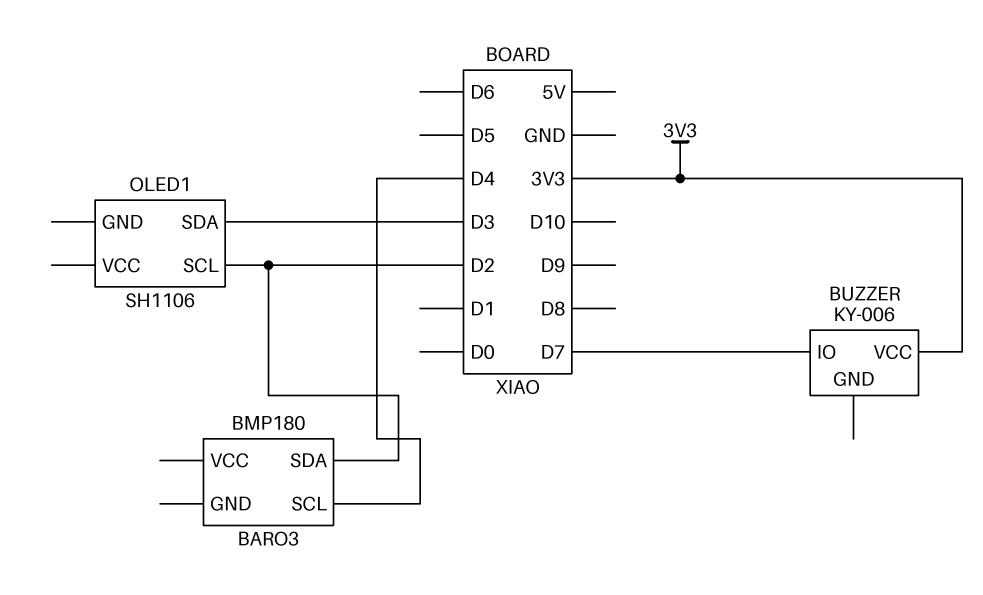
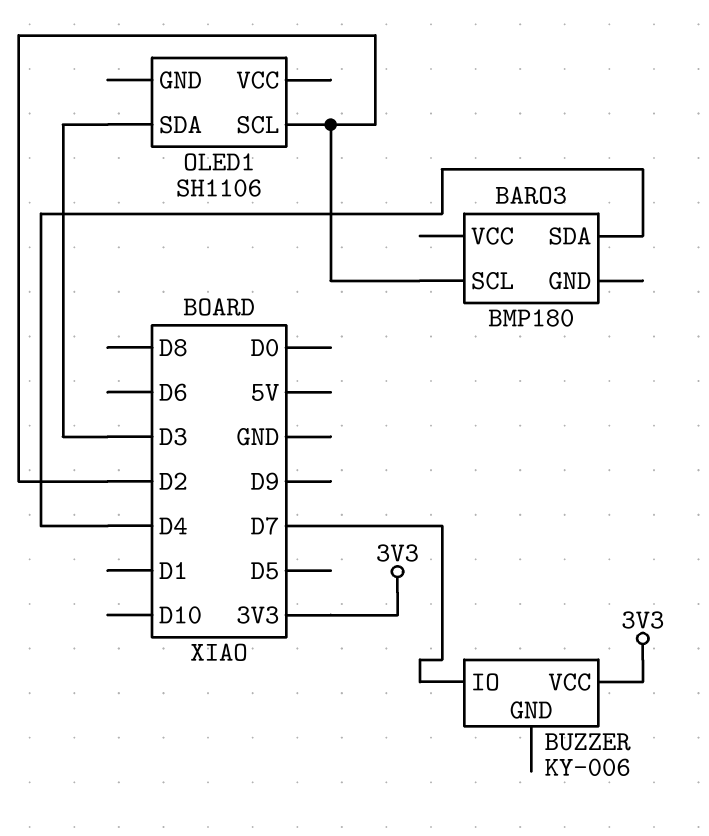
BARO3 pin SCL: D4 -> D2
BARO3 pin SDA: D2 -> D4

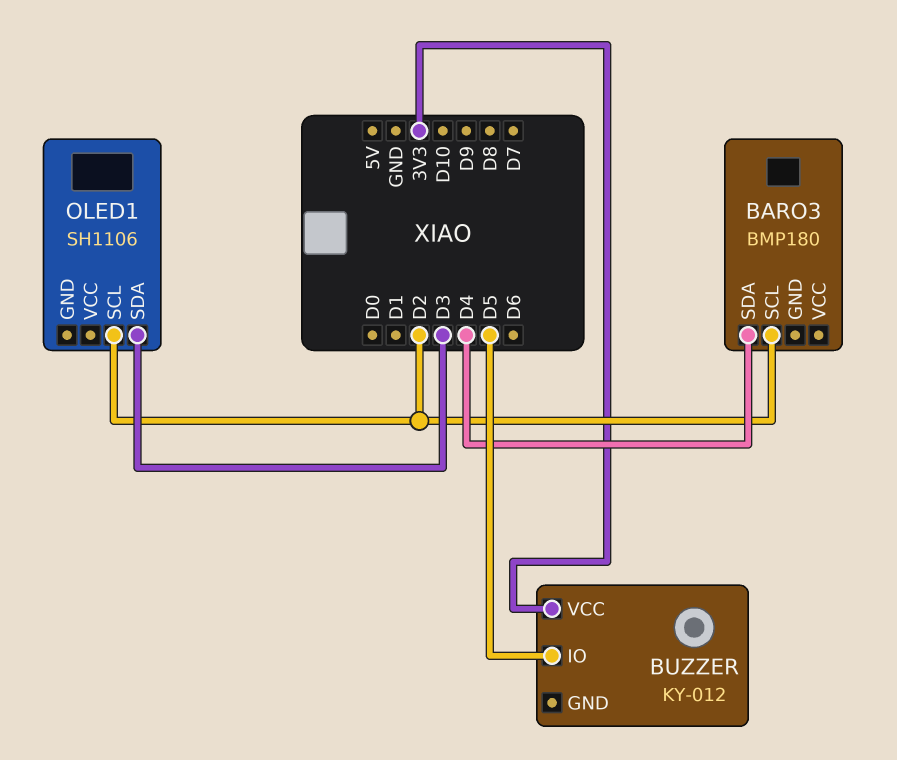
BUZZER: KY-006 -> KY-012
BUZZER pin IO: D7 -> D5

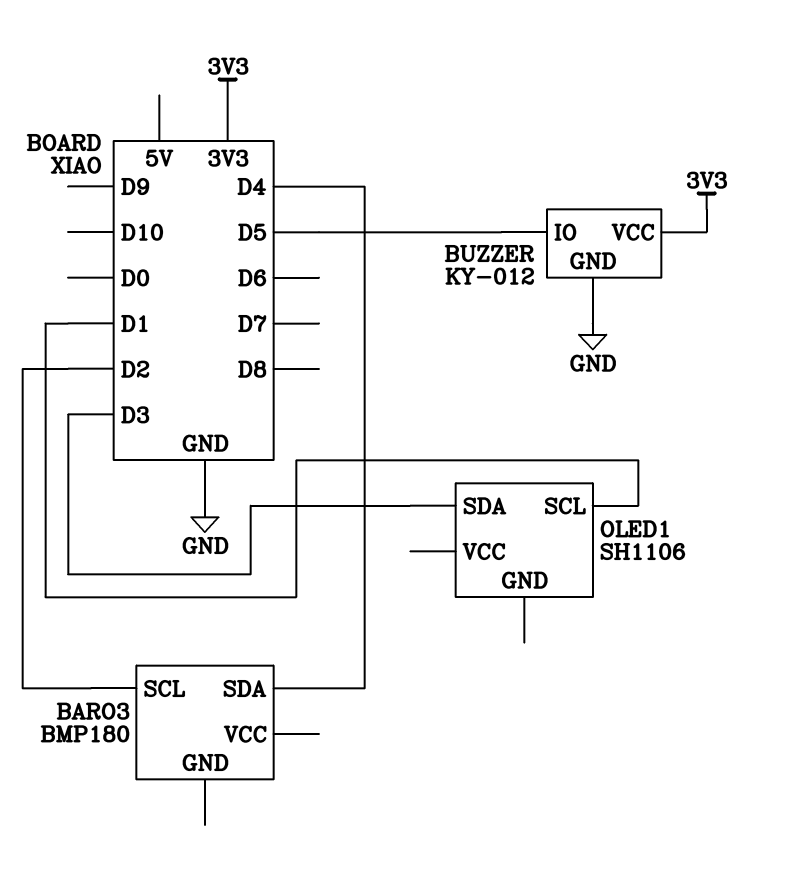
BUZZER pin GND: none -> GND
OLED1 pin SCL: D2 -> D1

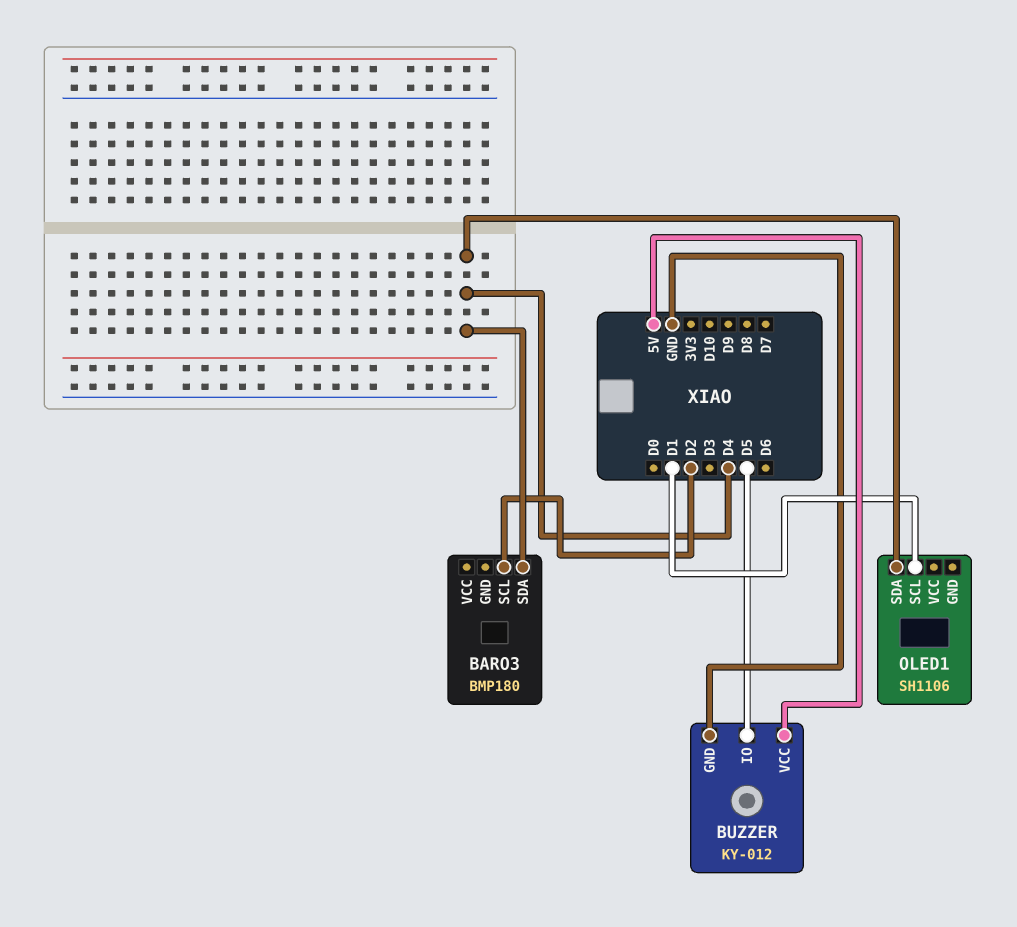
BUZZER pin VCC: 3V3 -> 5V
OLED1 pin SDA: D3 -> D4

